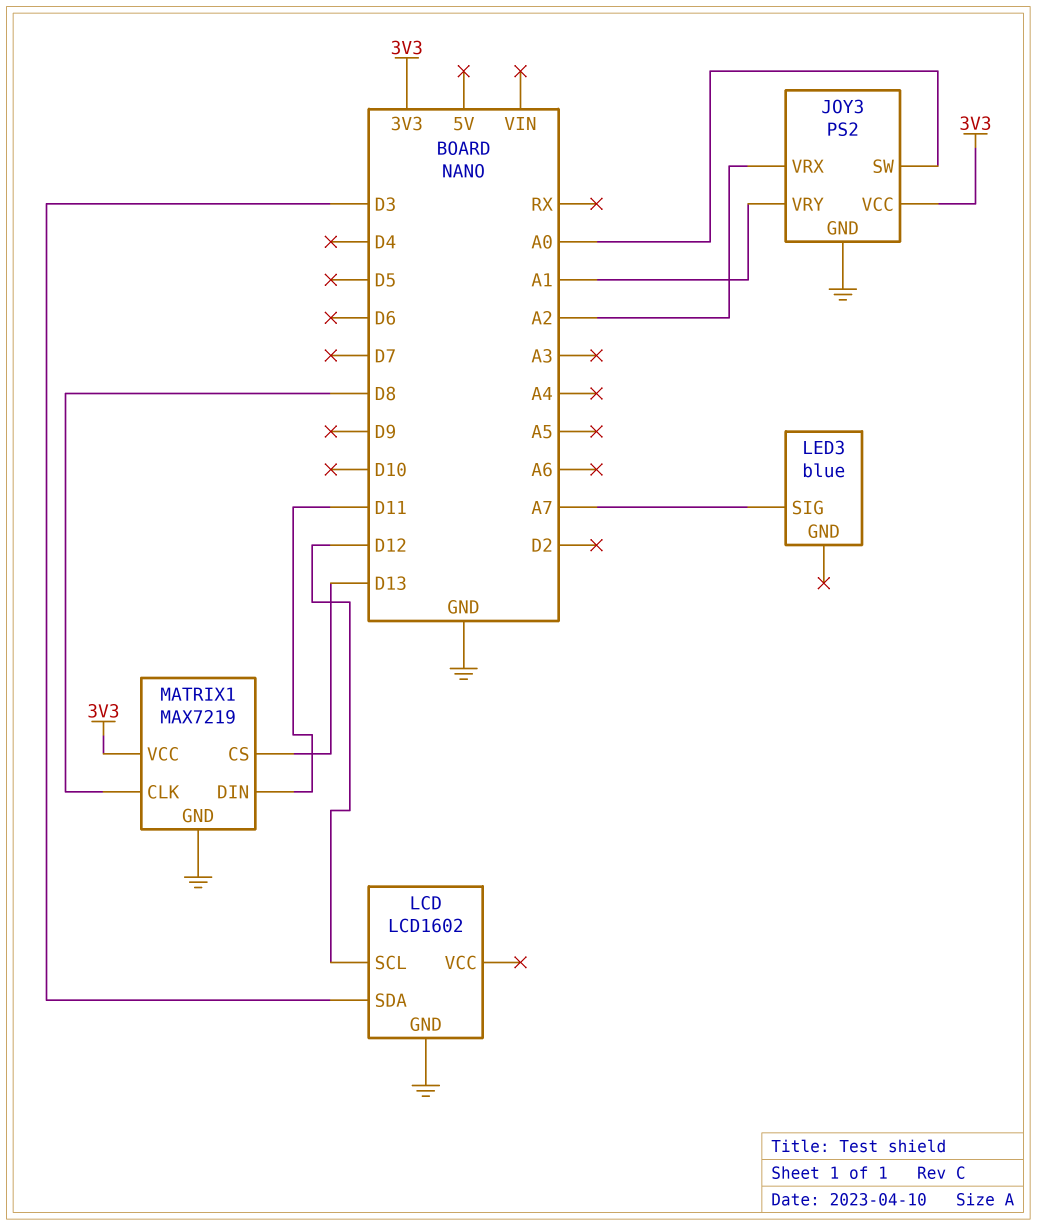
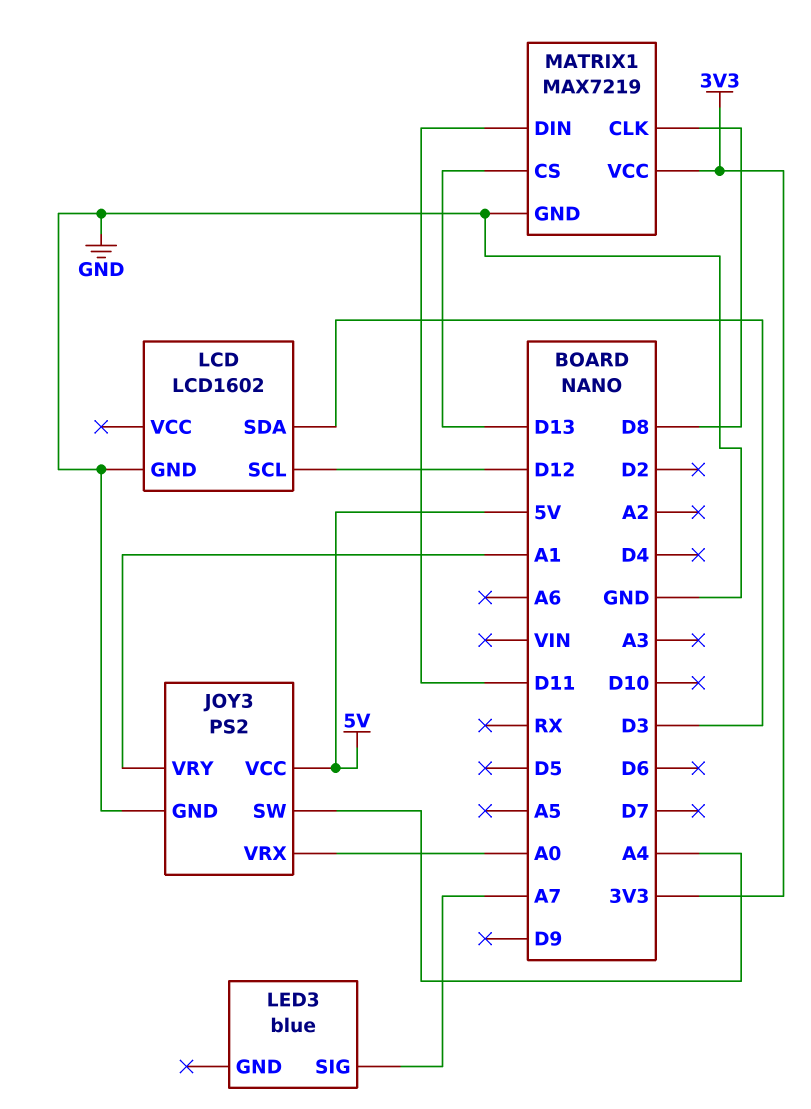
JOY3 pin SW: A0 -> A4
JOY3 pin VCC: 3V3 -> 5V
JOY3 pin VRX: A2 -> A0

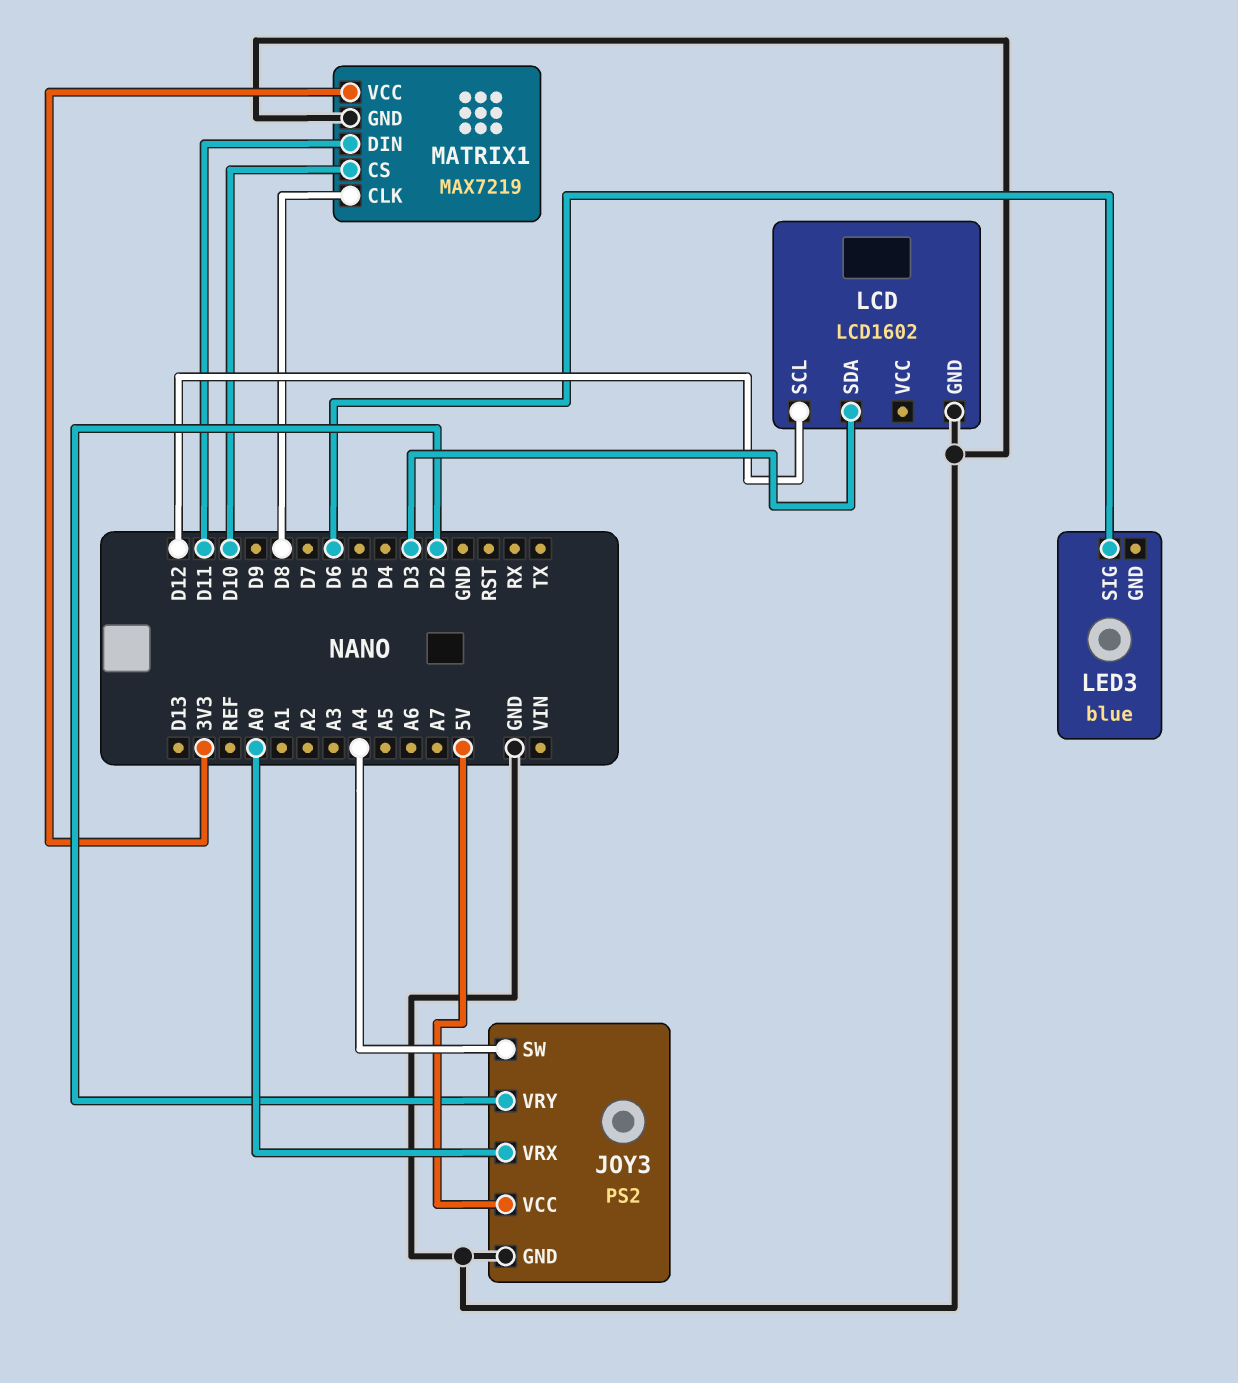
JOY3 pin VRY: A1 -> D2
LED3 pin SIG: A7 -> D6
MATRIX1 pin CS: D13 -> D10

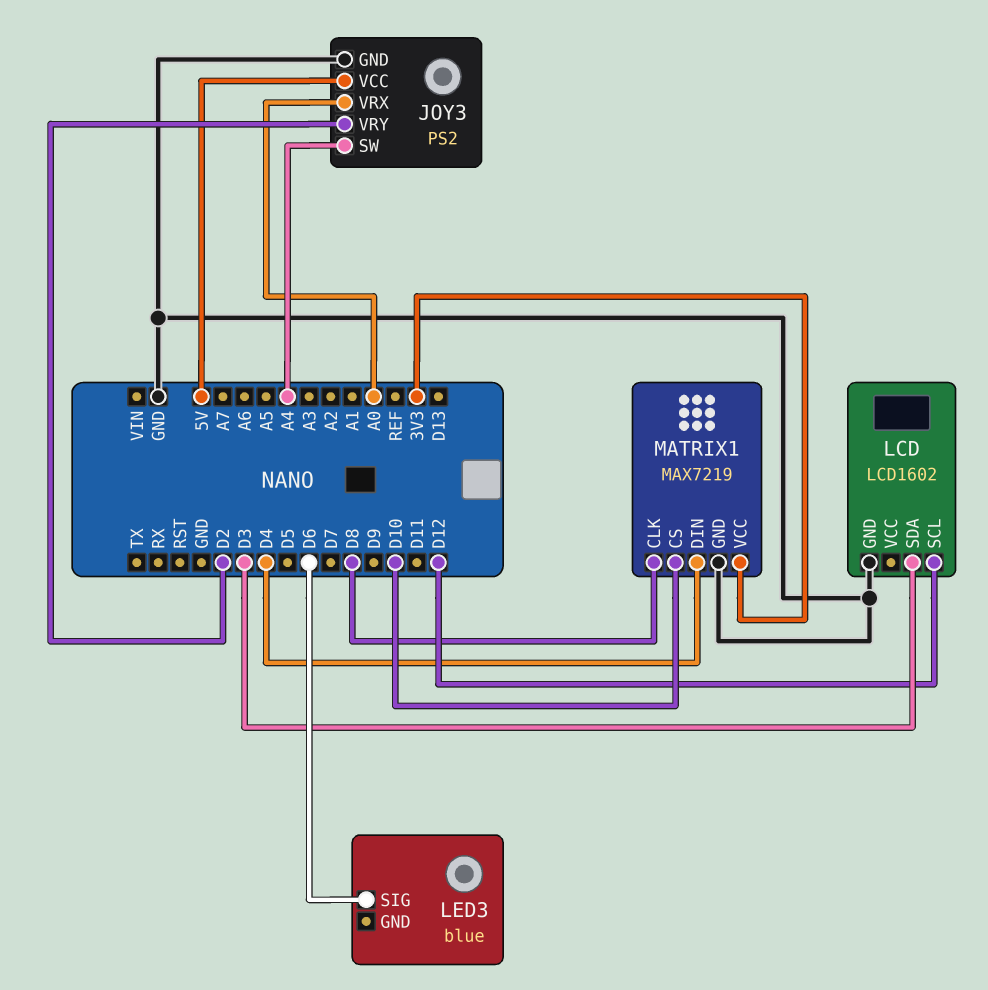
MATRIX1 pin DIN: D11 -> D4

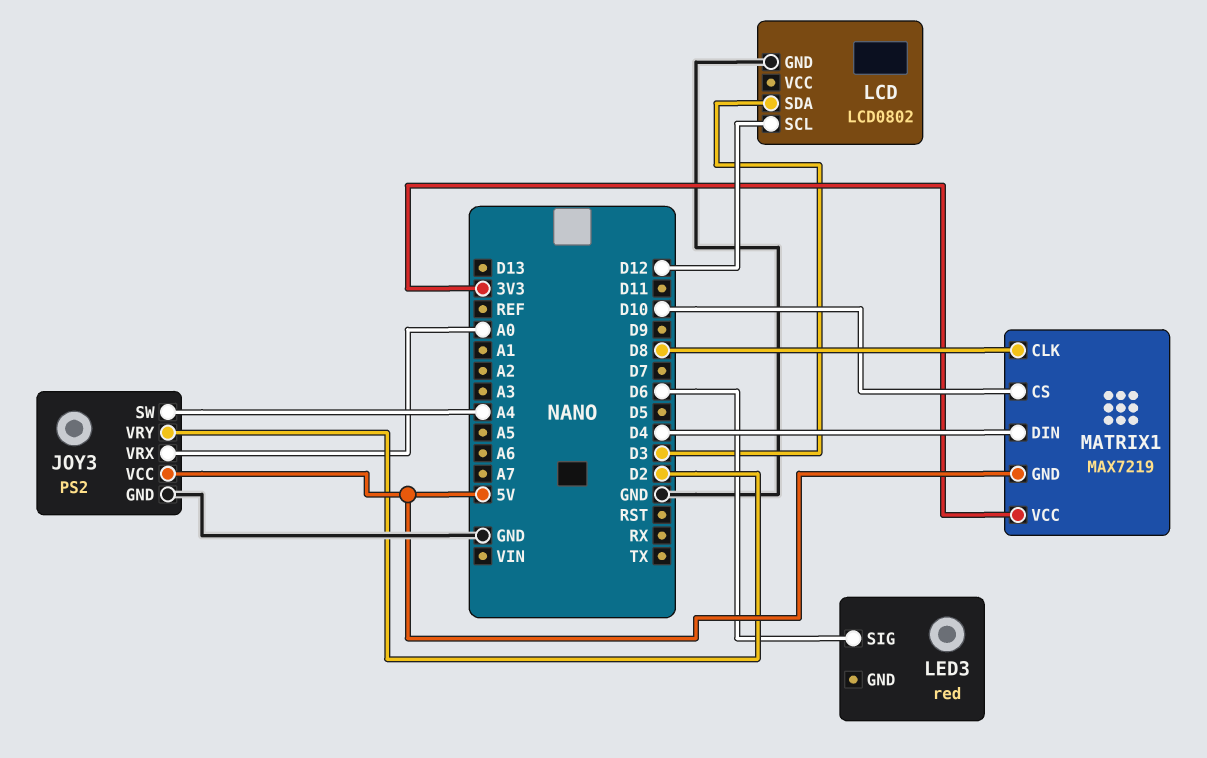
LCD: LCD1602 -> LCD0802
LED3: blue -> red
MATRIX1 pin GND: GND -> 5V

